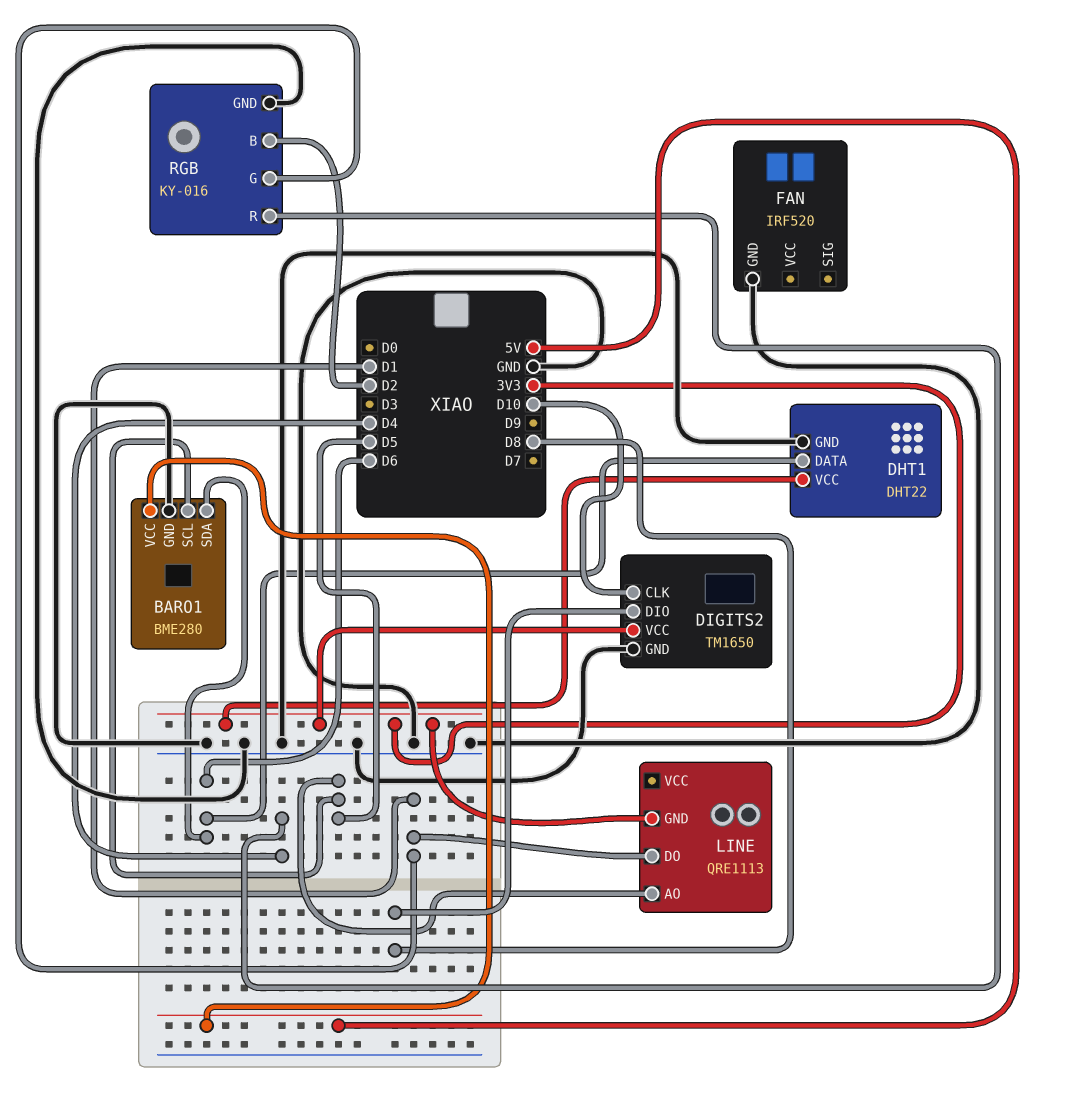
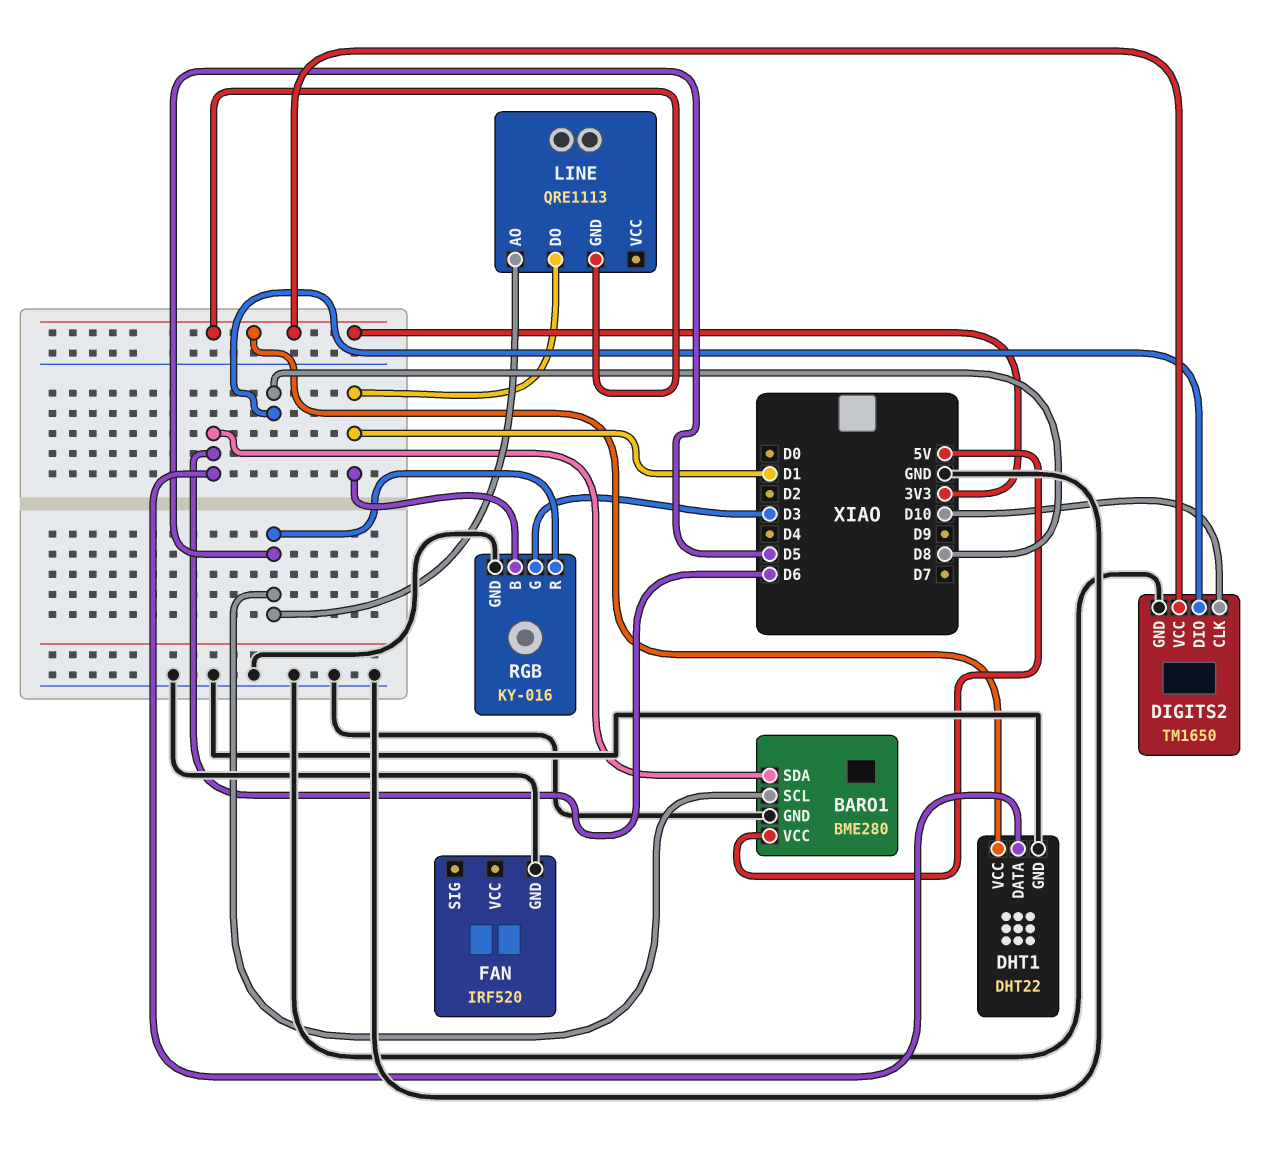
RGB pin B: D2 -> D1
RGB pin G: D1 -> D3
RGB pin R: D4 -> D5

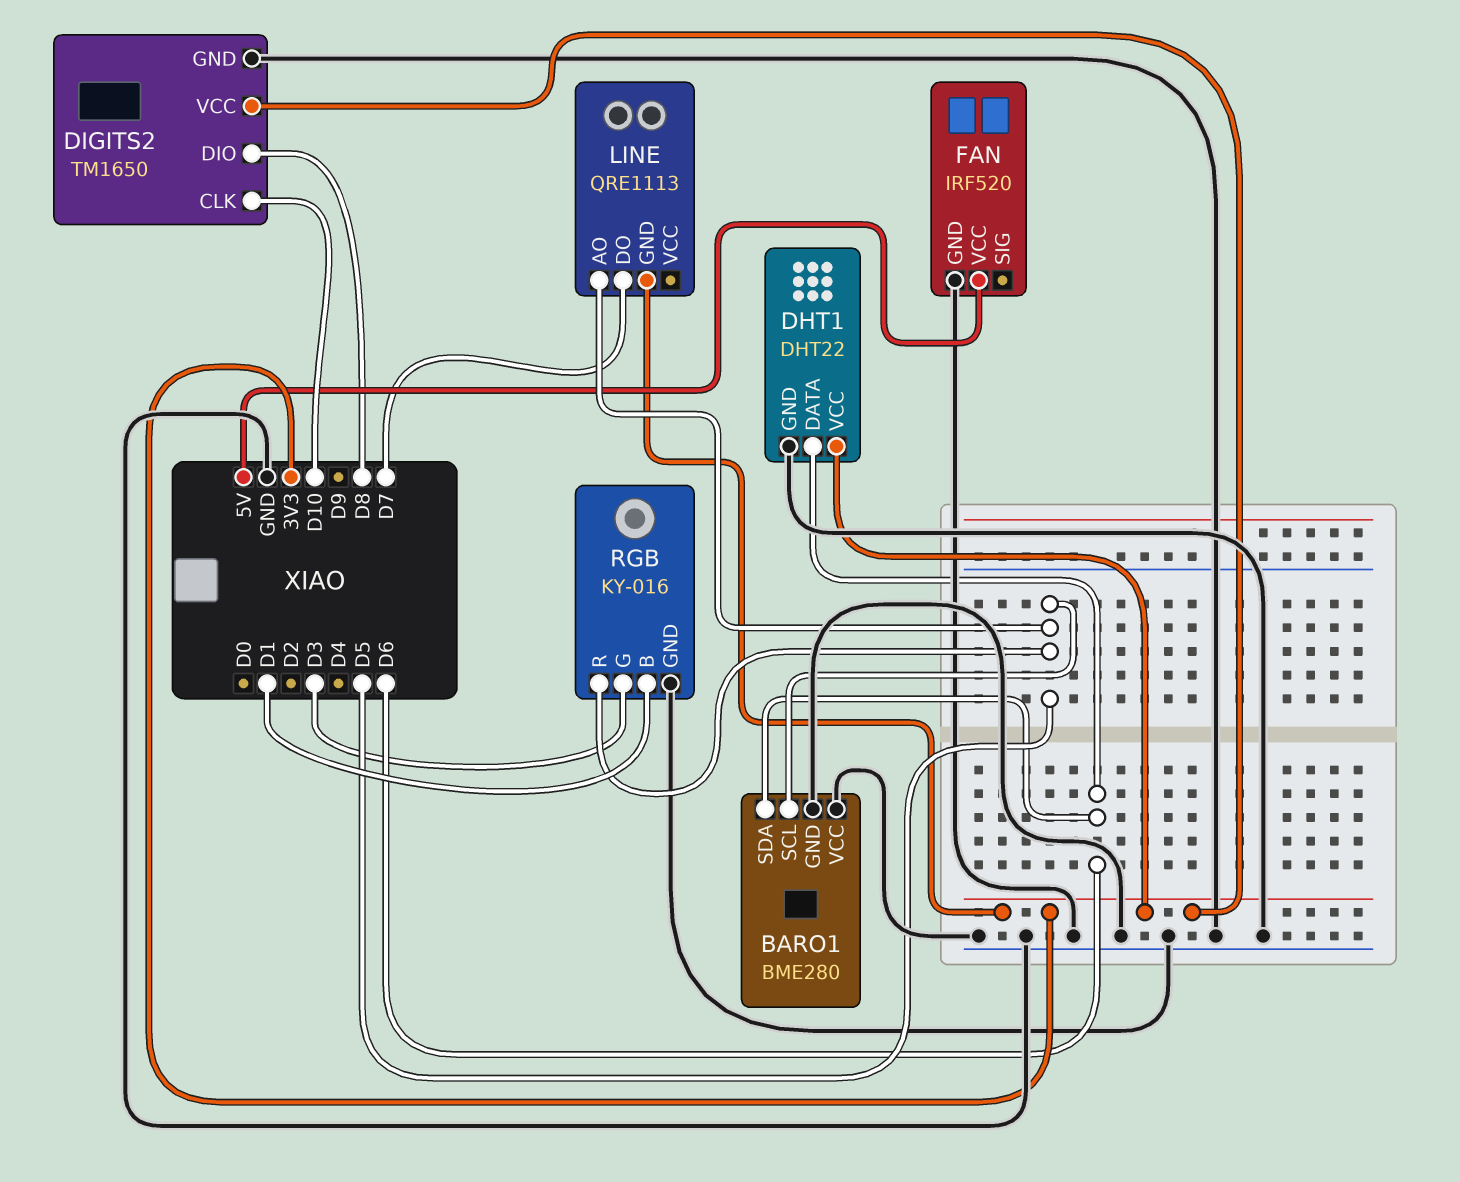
BARO1 pin VCC: 5V -> GND
FAN pin VCC: none -> 5V
LINE pin DO: D1 -> D7

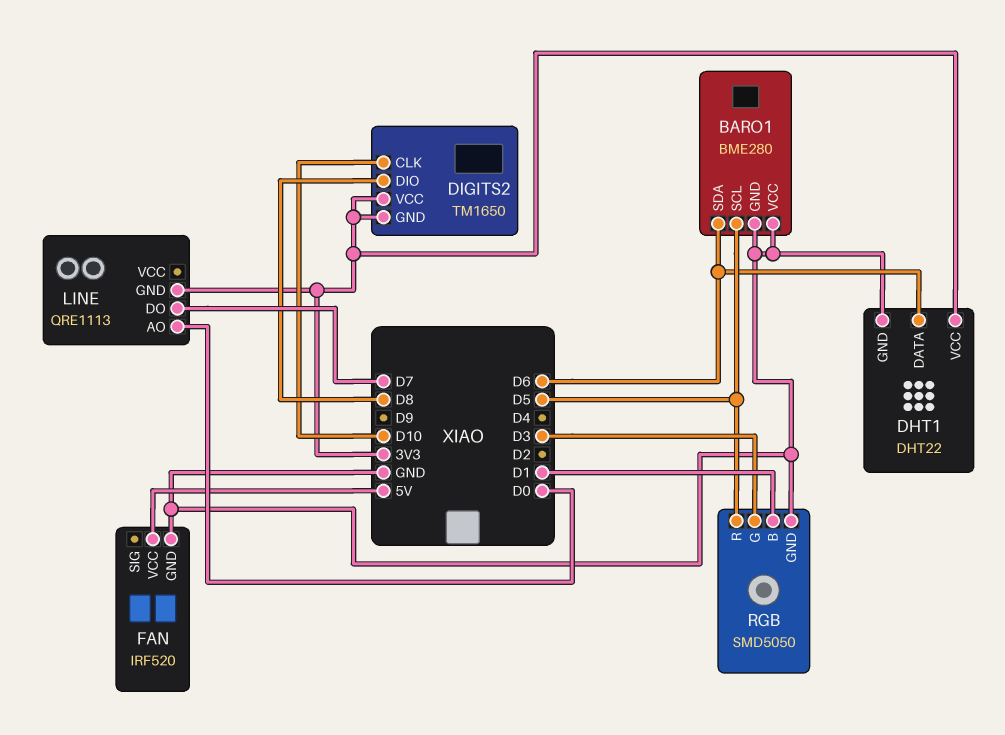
DIGITS2 pin GND: GND -> 3V3
LINE pin AO: D5 -> D0
RGB: KY-016 -> SMD5050

